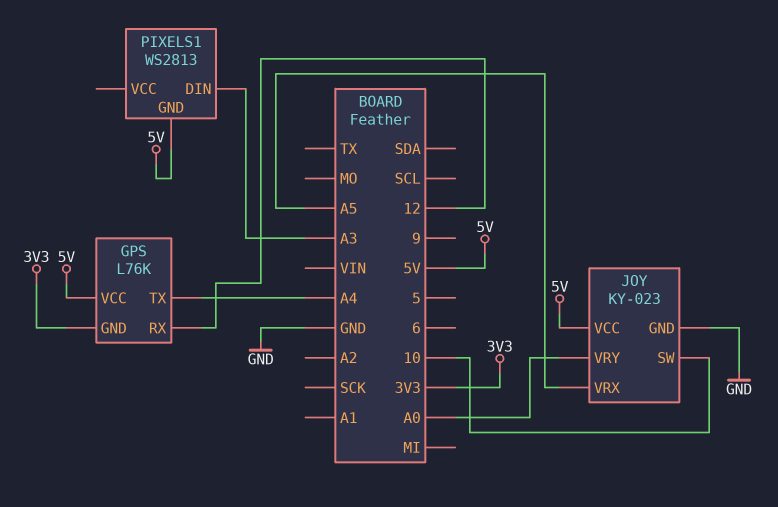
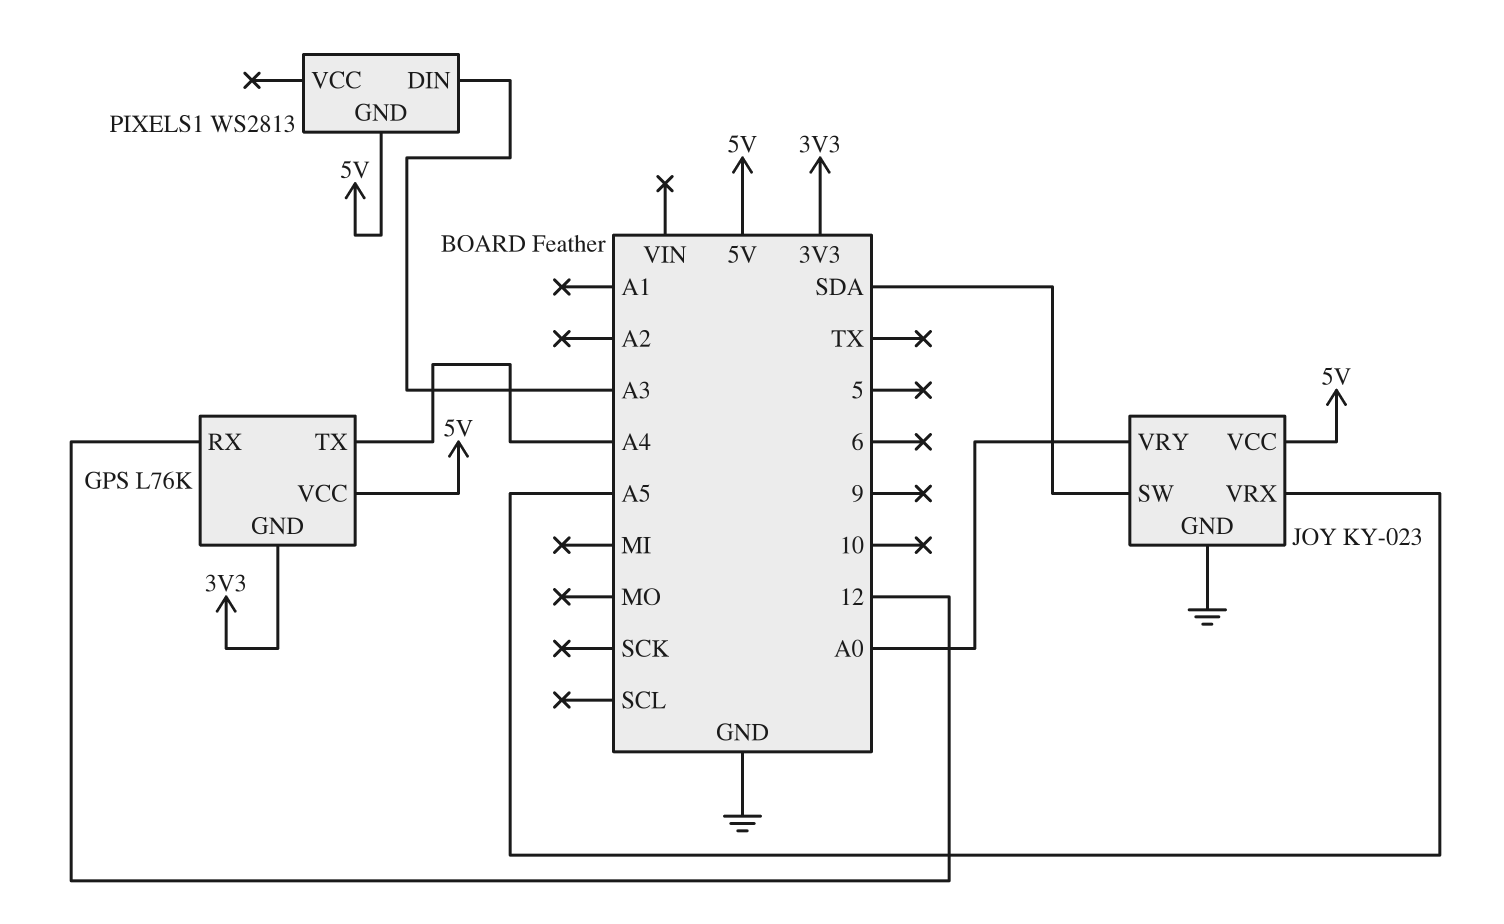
JOY pin SW: 10 -> SDA

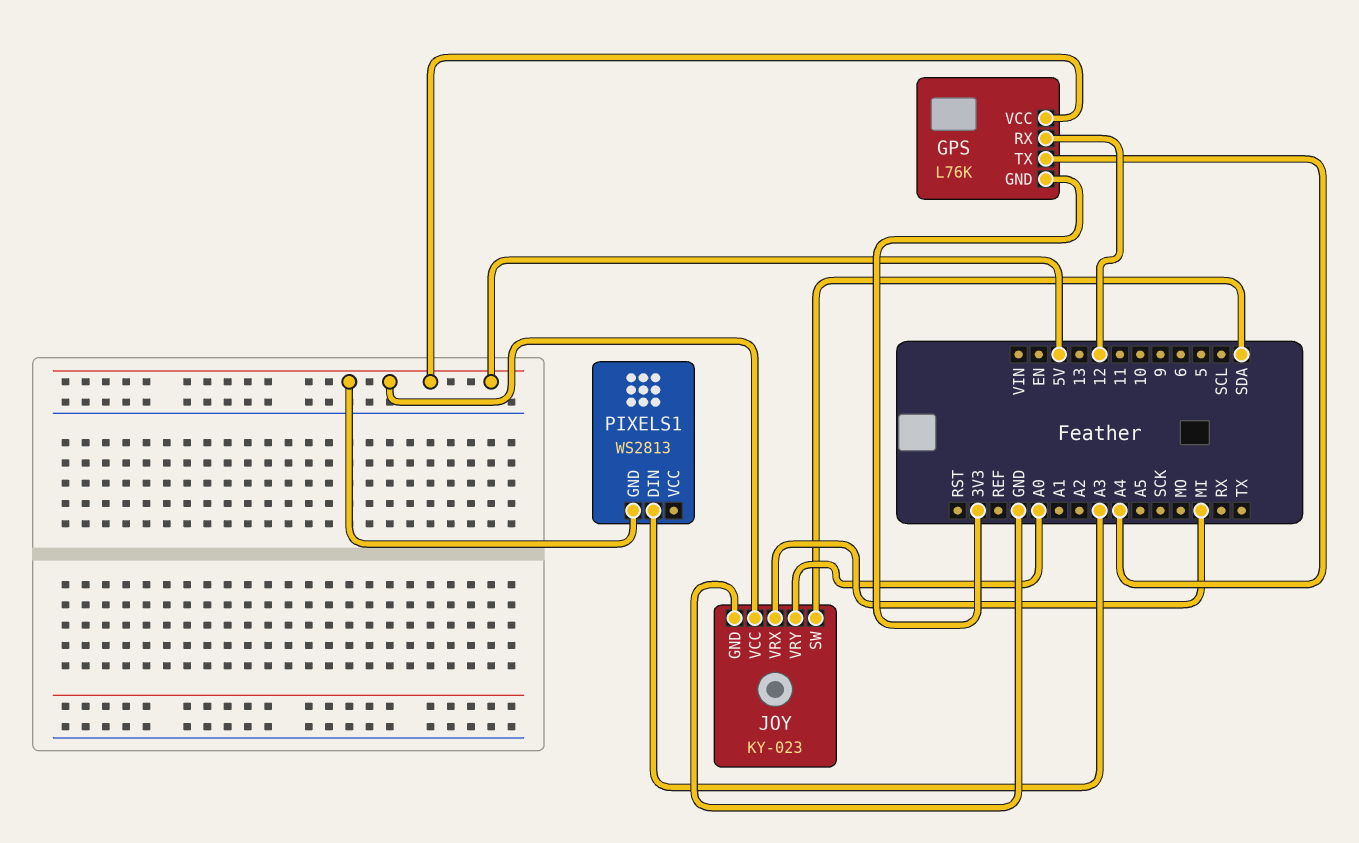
JOY pin VRX: A5 -> MI

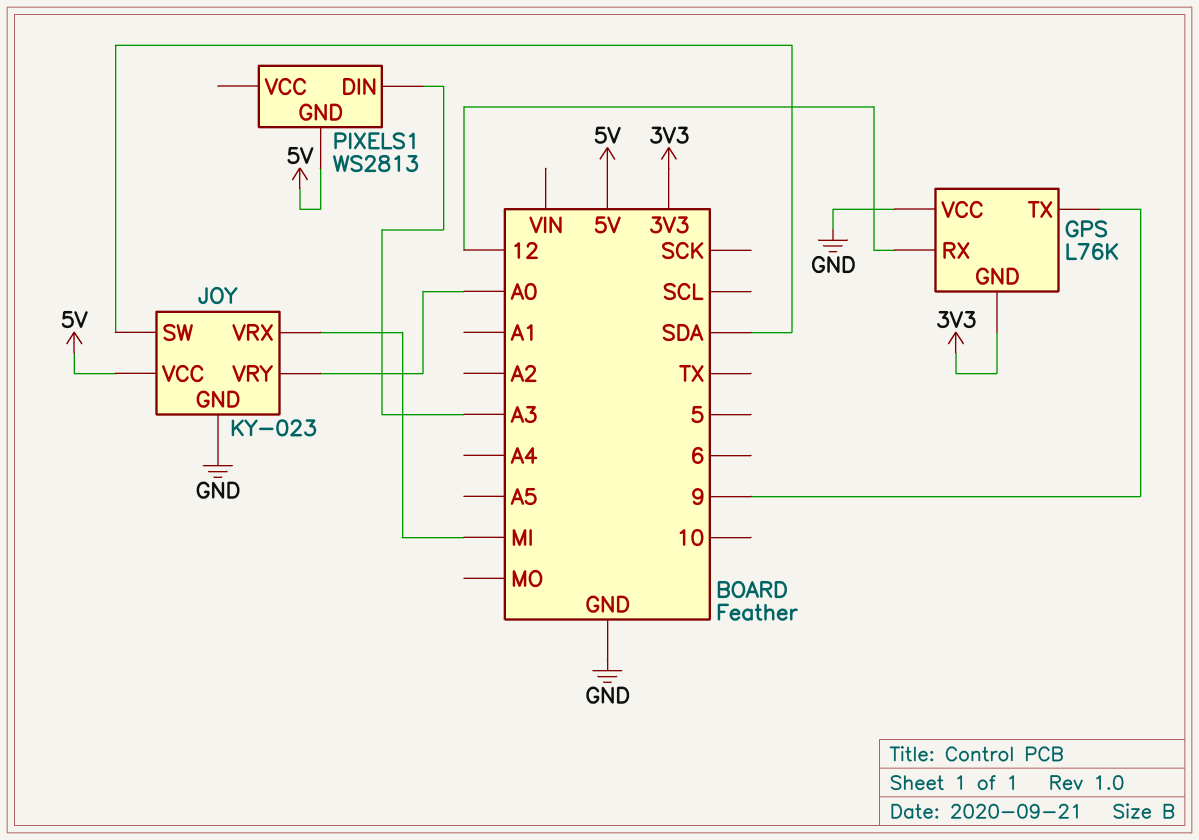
GPS pin TX: A4 -> 9
GPS pin VCC: 5V -> GND

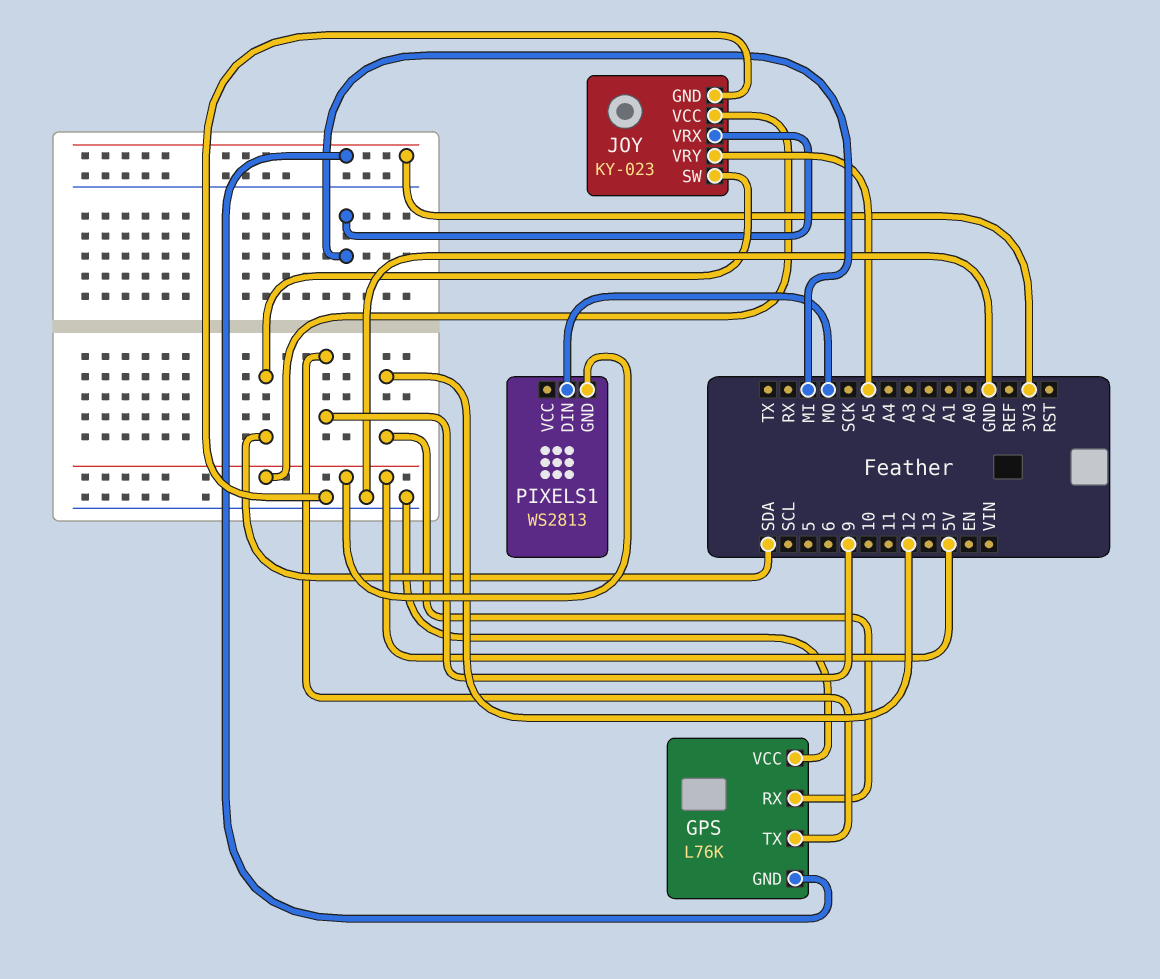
JOY pin VRY: A0 -> A5
PIXELS1 pin DIN: A3 -> MO

